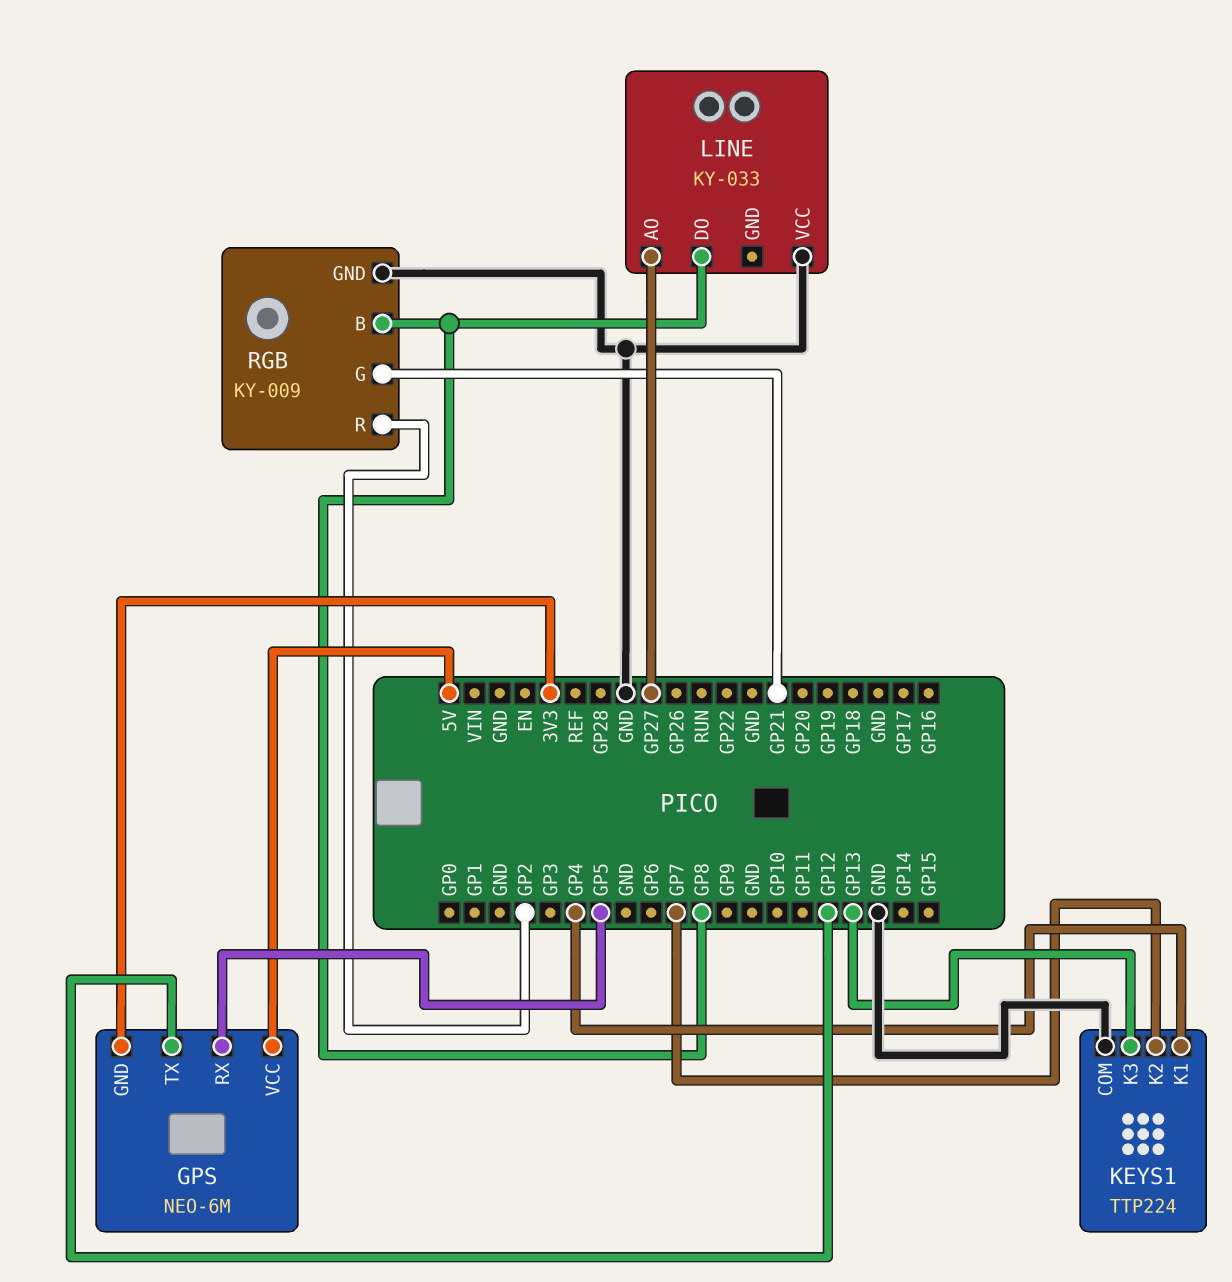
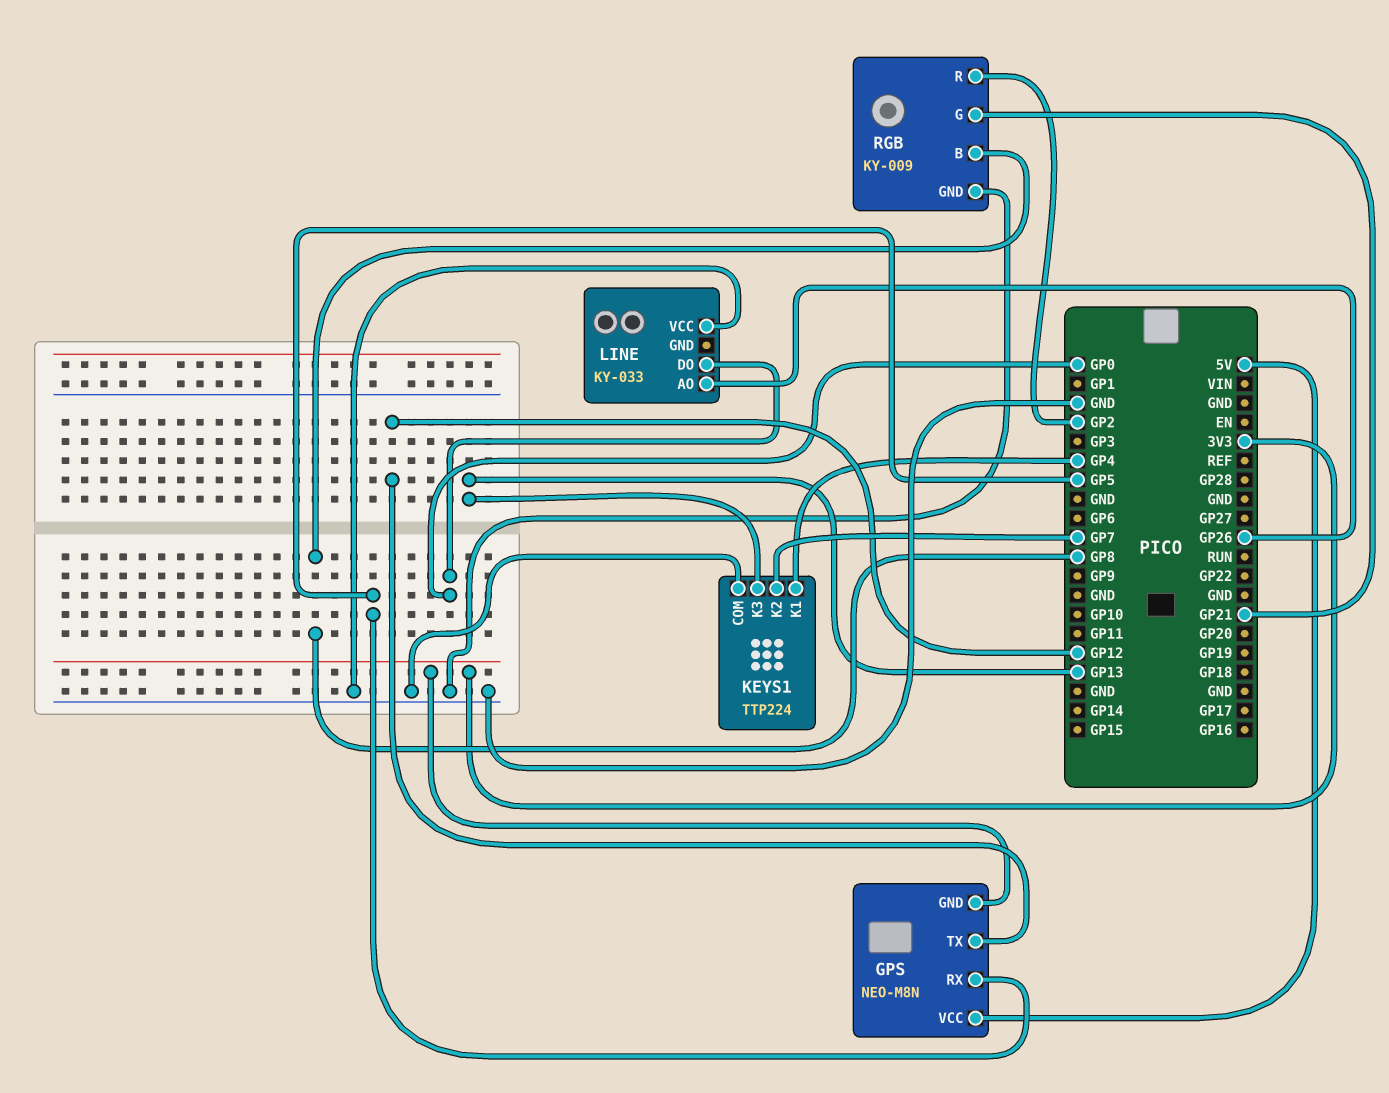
GPS: NEO-6M -> NEO-M8N
LINE pin AO: GP27 -> GP26
LINE pin DO: GP8 -> GP0

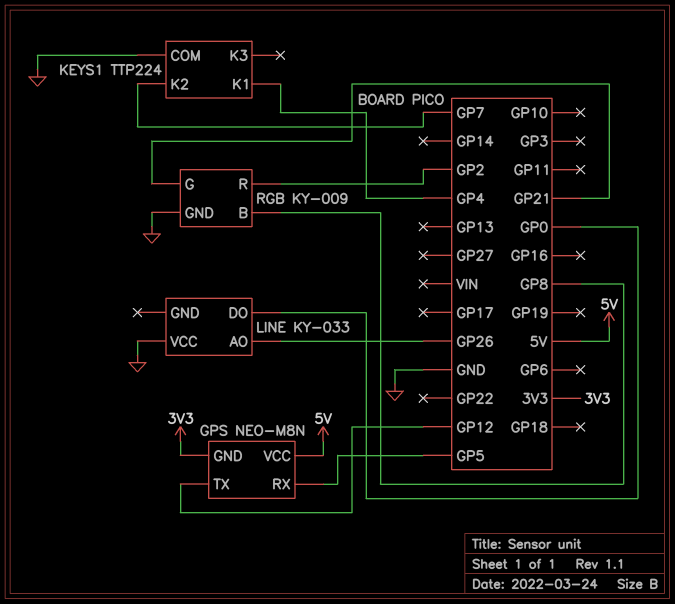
KEYS1 pin K3: GP13 -> none

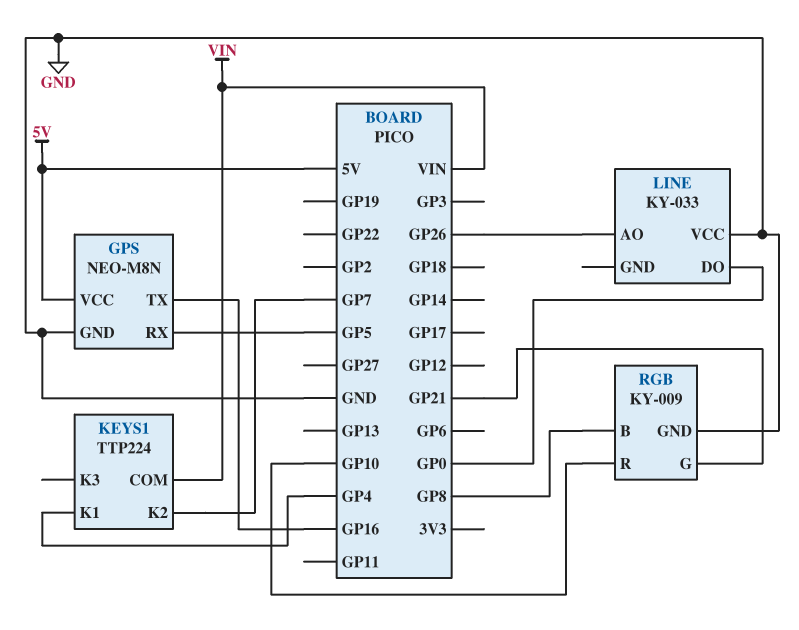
GPS pin GND: 3V3 -> GND
GPS pin TX: GP12 -> GP16
KEYS1 pin COM: GND -> VIN
RGB pin R: GP2 -> GP10

